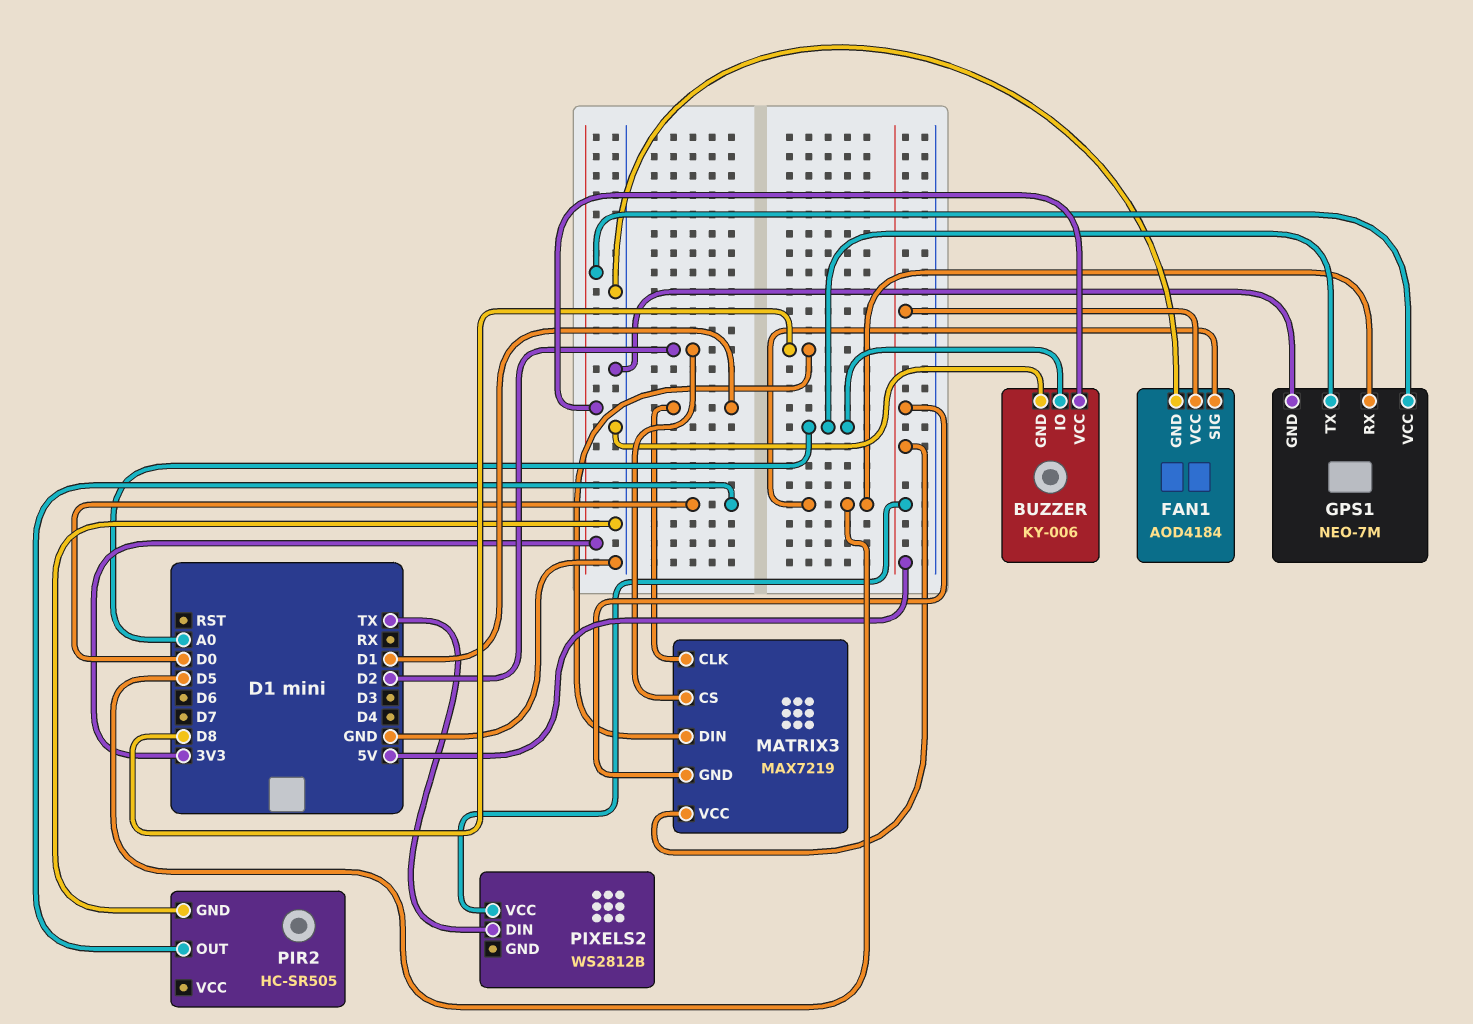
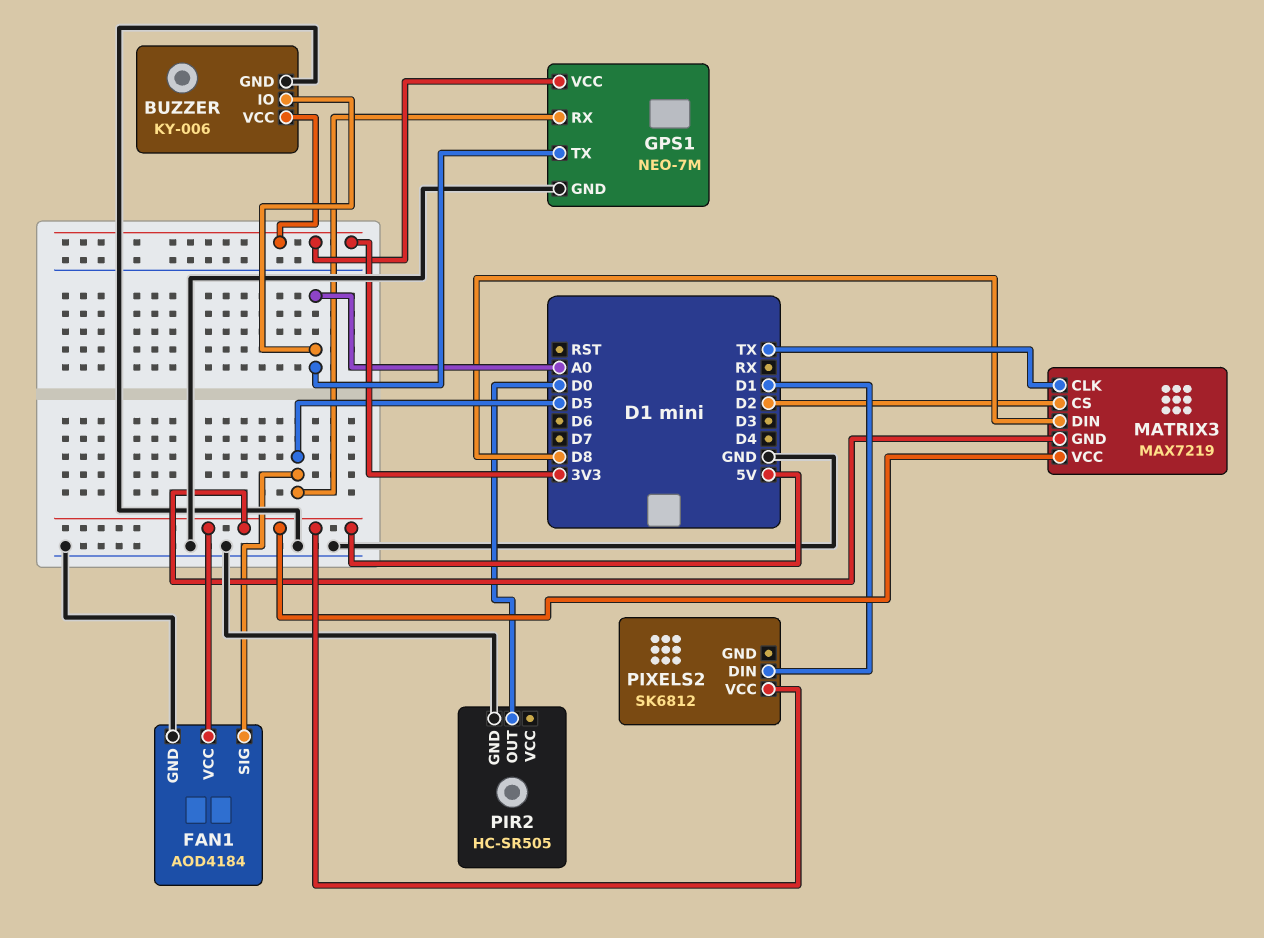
MATRIX3 pin CLK: D1 -> TX
PIXELS2: WS2812B -> SK6812
PIXELS2 pin DIN: TX -> D1

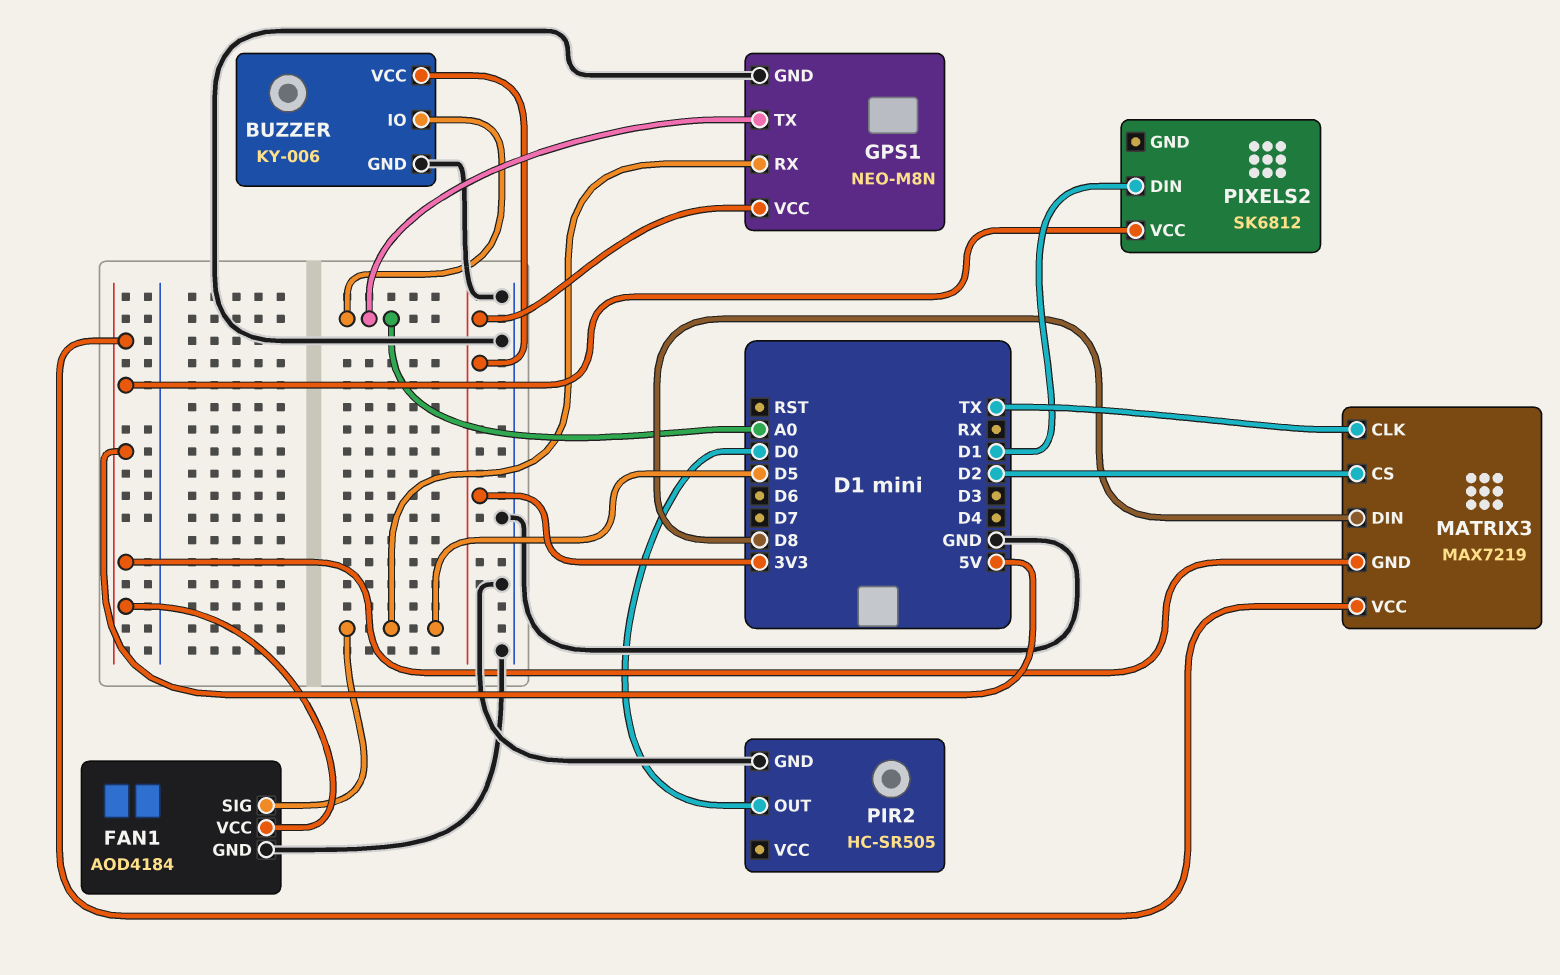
GPS1: NEO-7M -> NEO-M8N

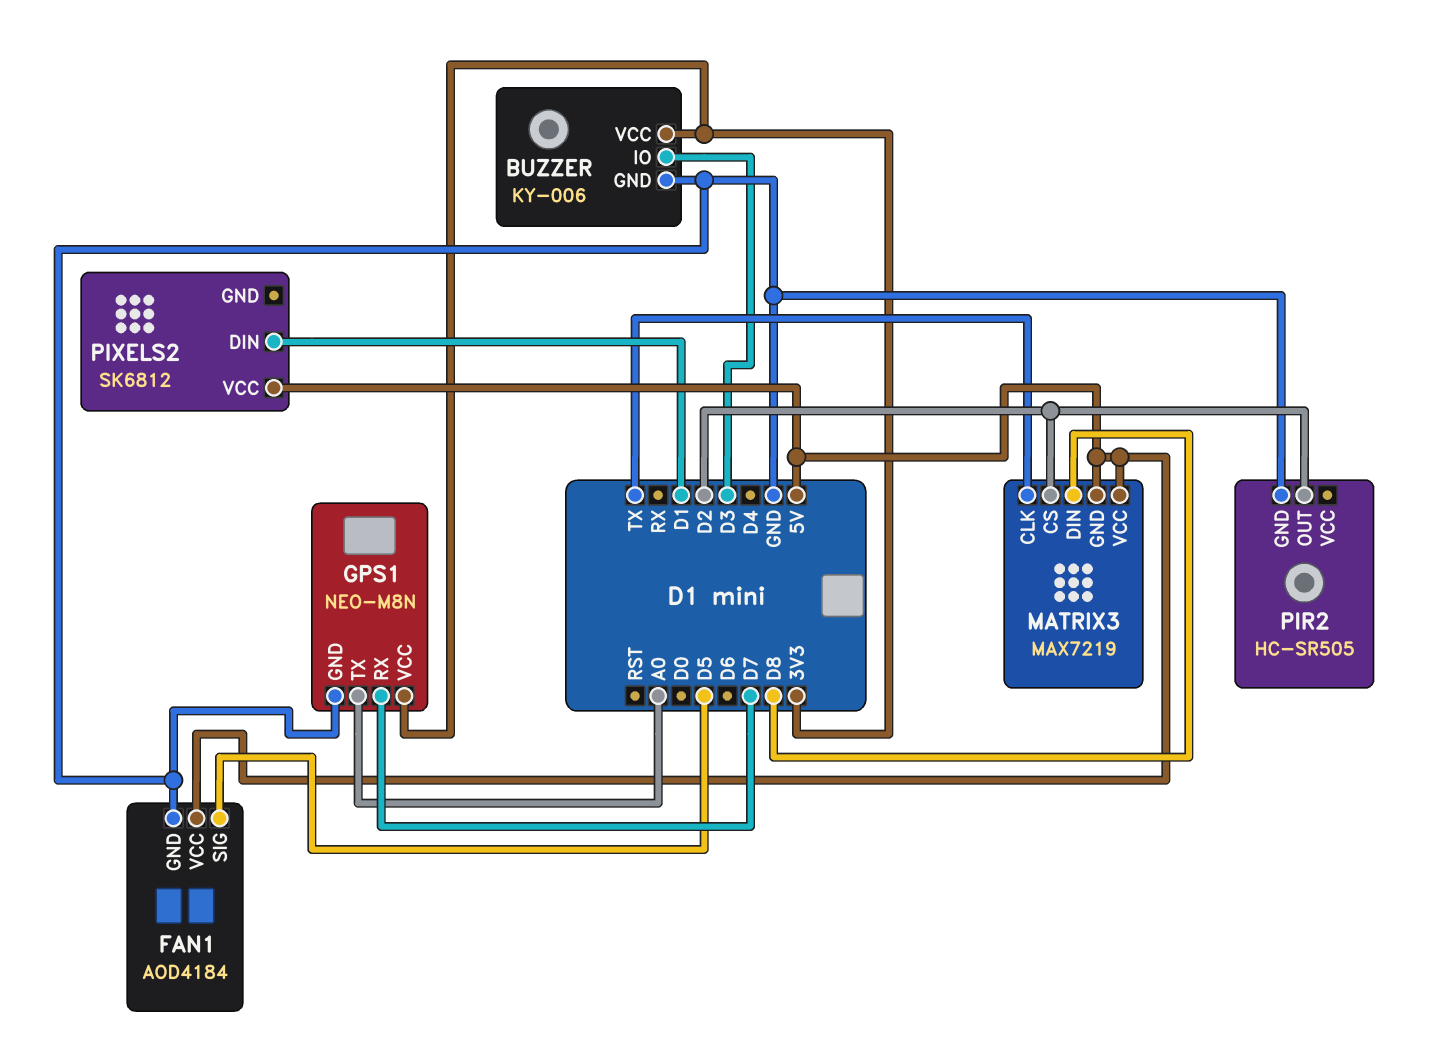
BUZZER pin IO: A0 -> D3
GPS1 pin RX: D5 -> D7
PIR2 pin OUT: D0 -> D2

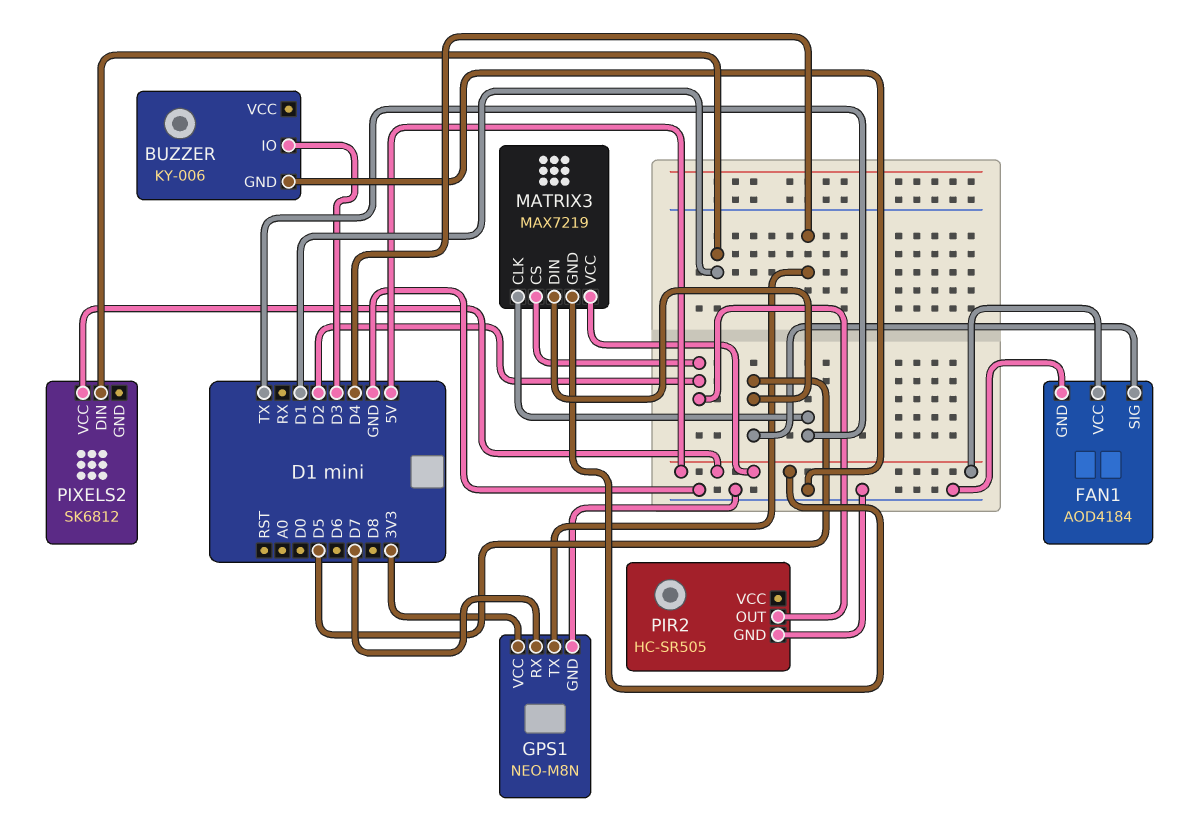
BUZZER pin VCC: 3V3 -> none
GPS1 pin TX: A0 -> D4
MATRIX3 pin DIN: D8 -> D5

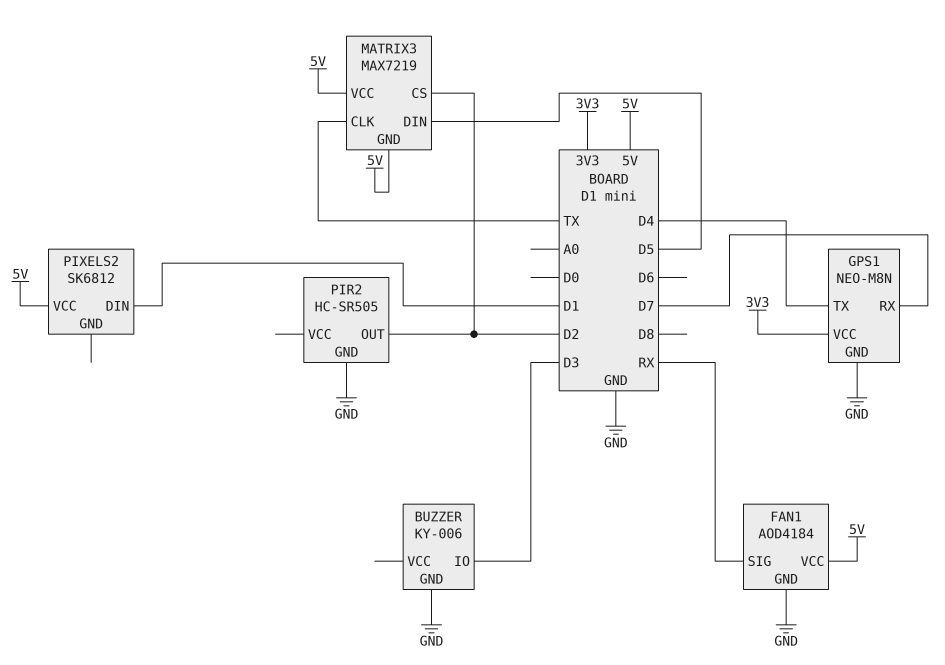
FAN1 pin SIG: D5 -> RX

